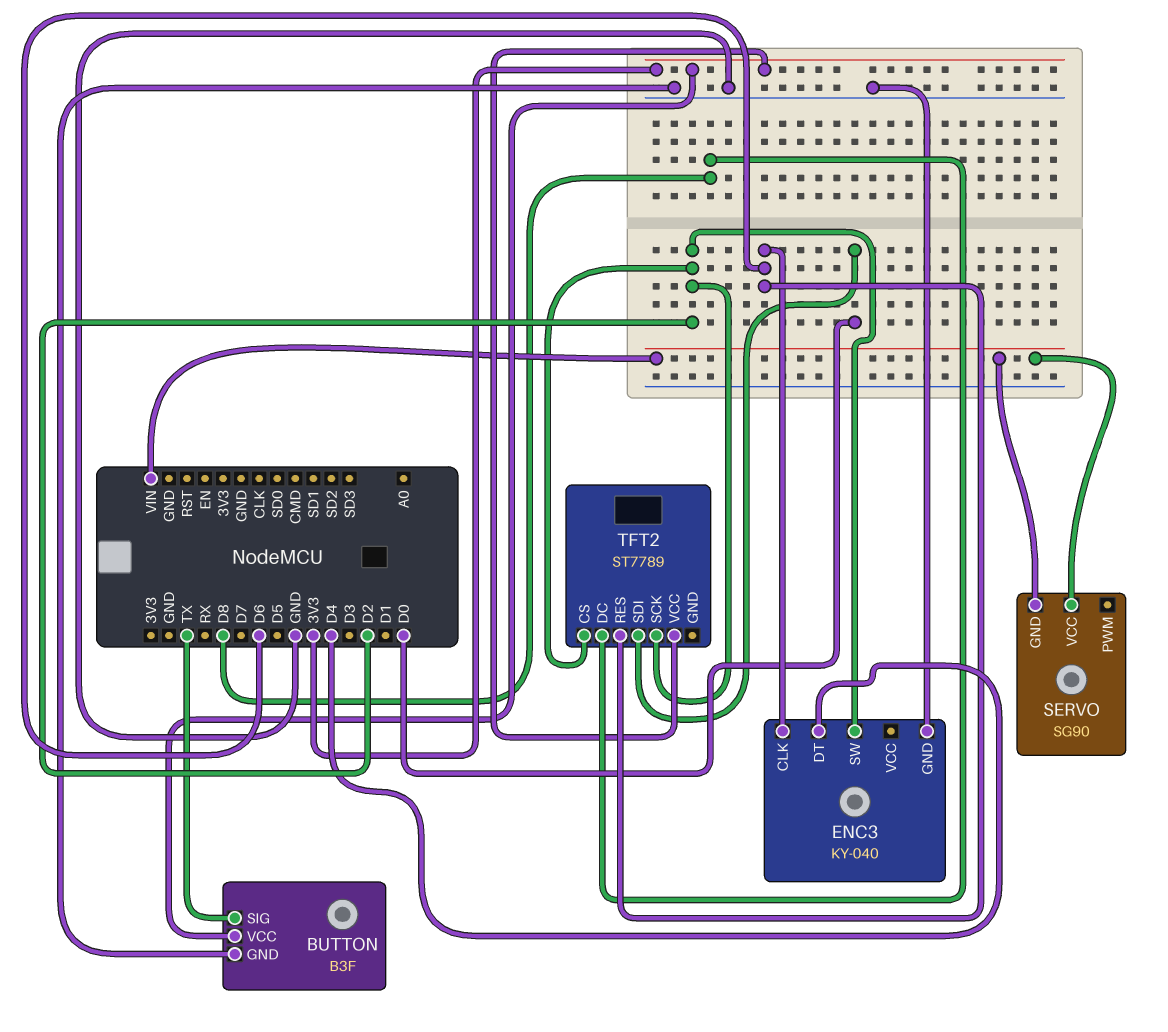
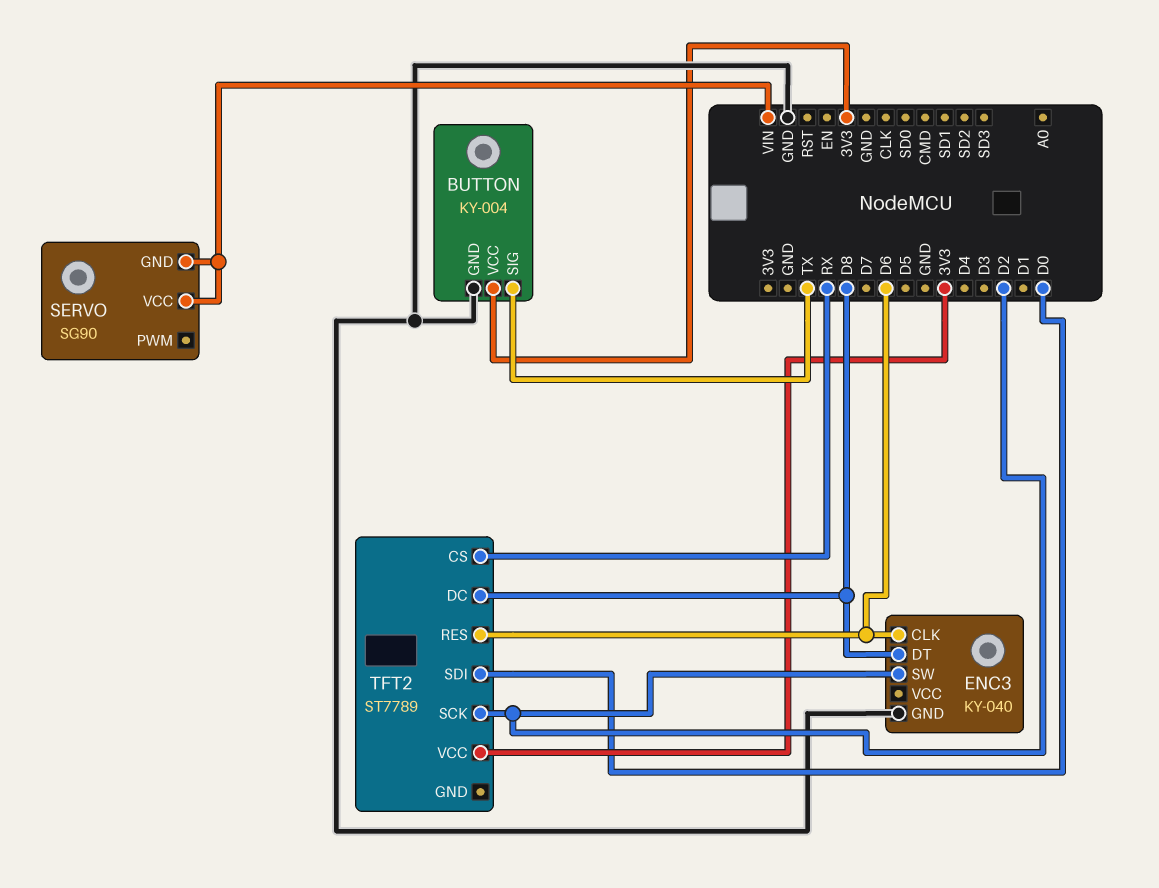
BUTTON: B3F -> KY-004
ENC3 pin DT: D4 -> D8
TFT2 pin CS: D2 -> RX

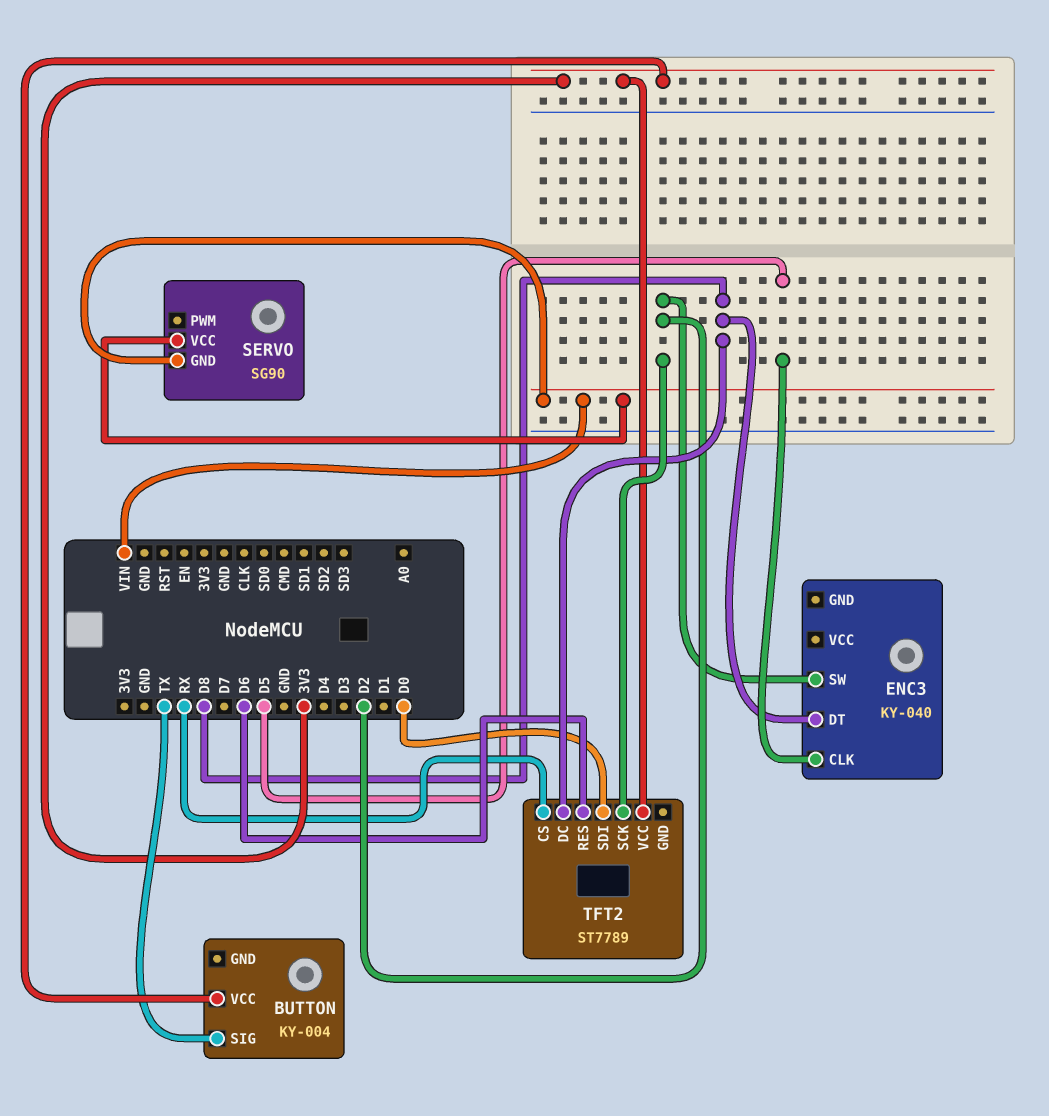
BUTTON pin GND: GND -> none
ENC3 pin CLK: D6 -> D5
ENC3 pin GND: GND -> none

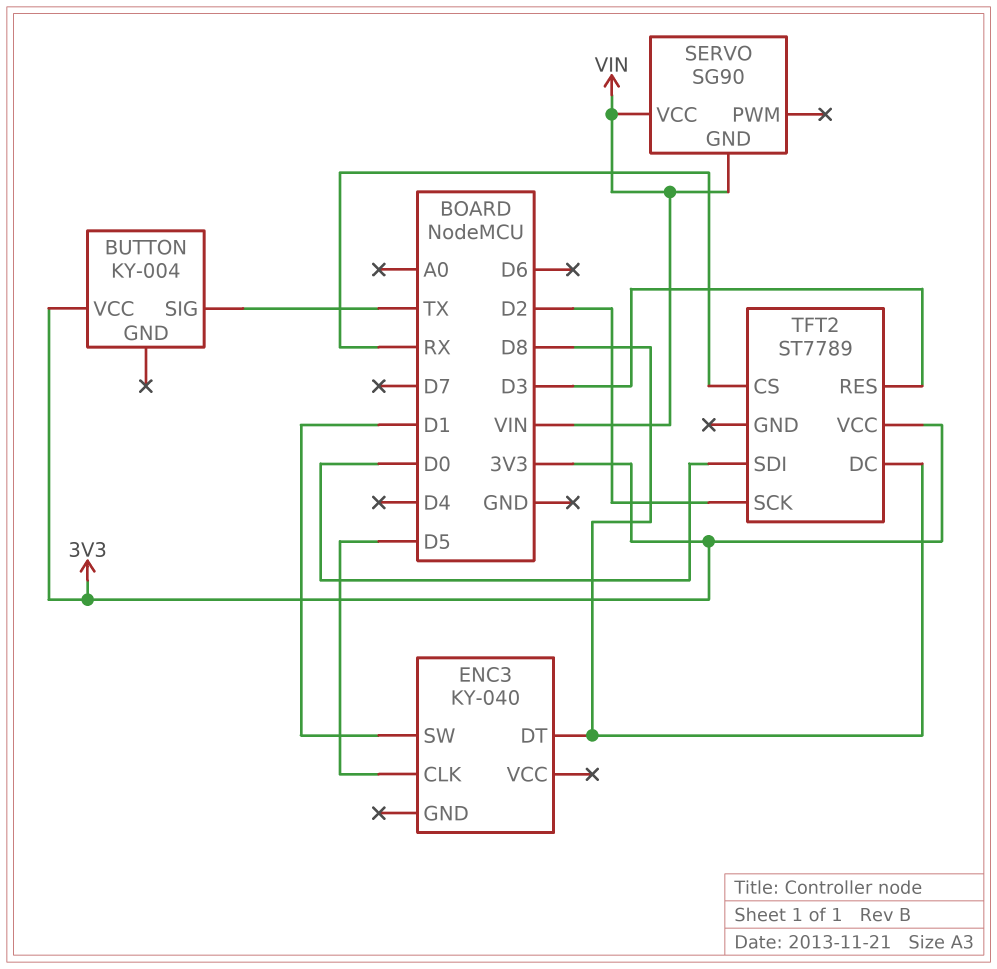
ENC3 pin SW: D2 -> D1
TFT2 pin RES: D6 -> D3

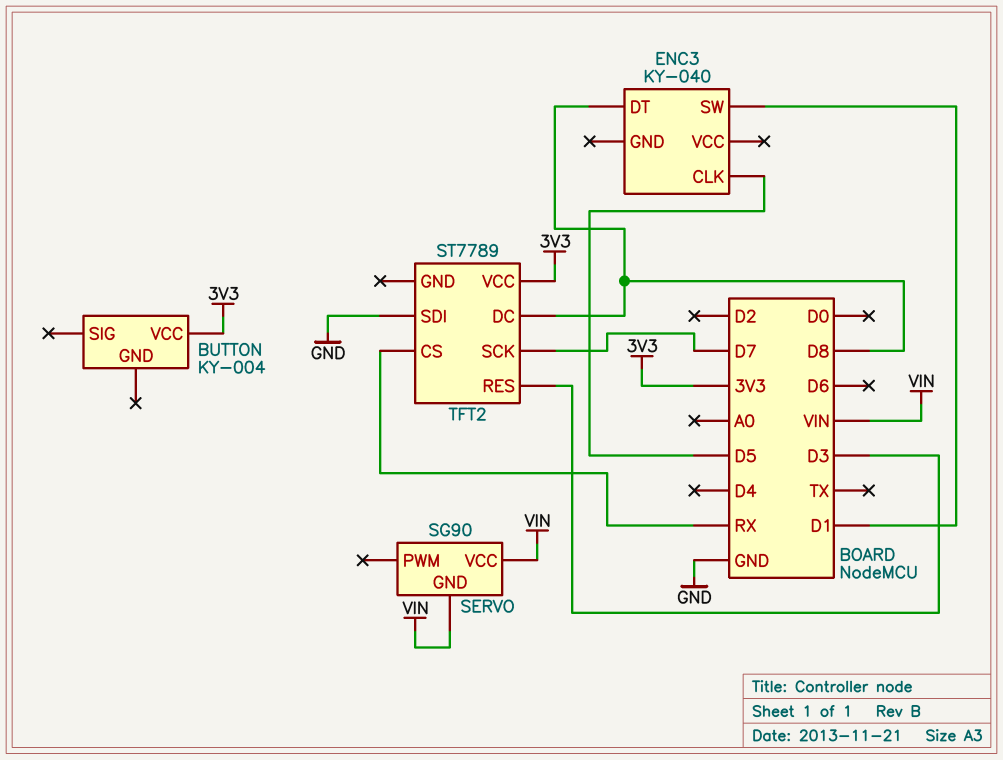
BUTTON pin SIG: TX -> none
TFT2 pin SCK: D2 -> D7
TFT2 pin SDI: D0 -> GND

